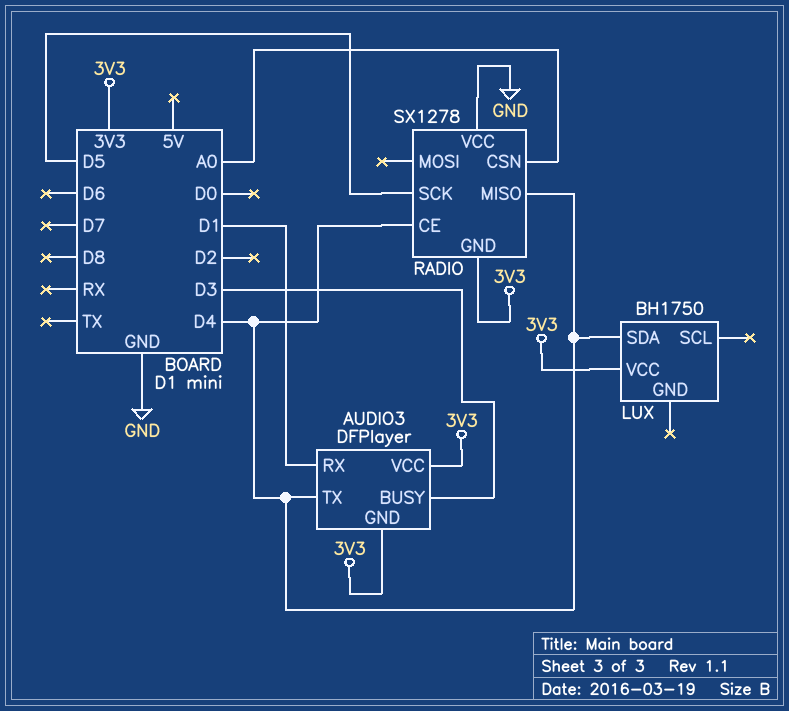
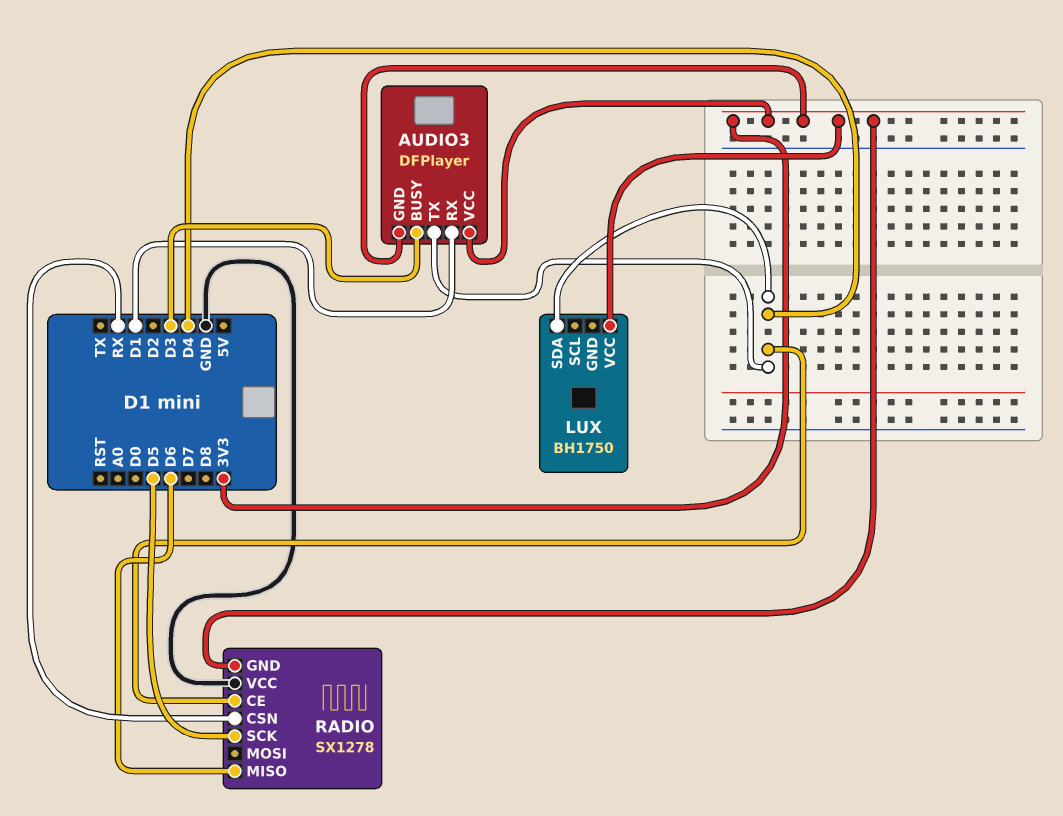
RADIO pin CSN: A0 -> RX
RADIO pin MISO: D4 -> D6

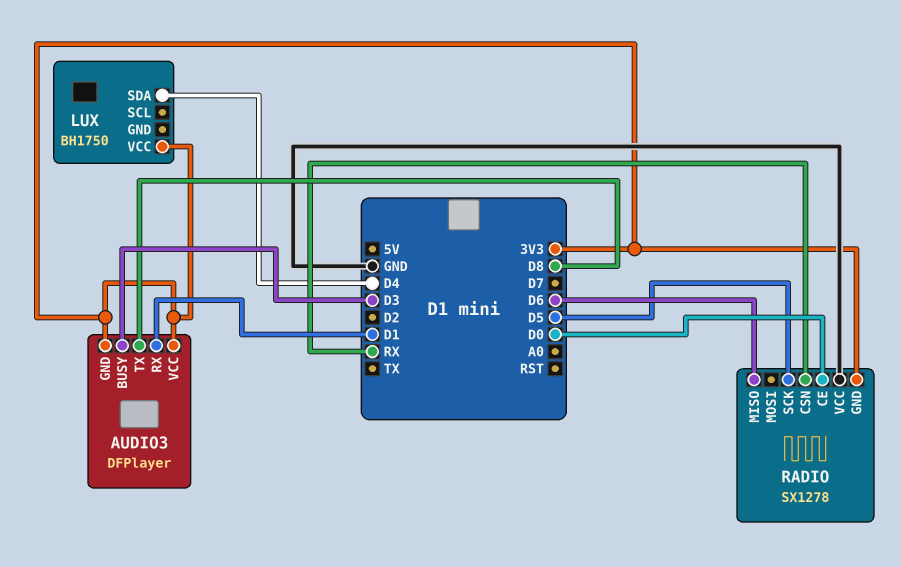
AUDIO3 pin TX: D4 -> D8
RADIO pin CE: D4 -> D0

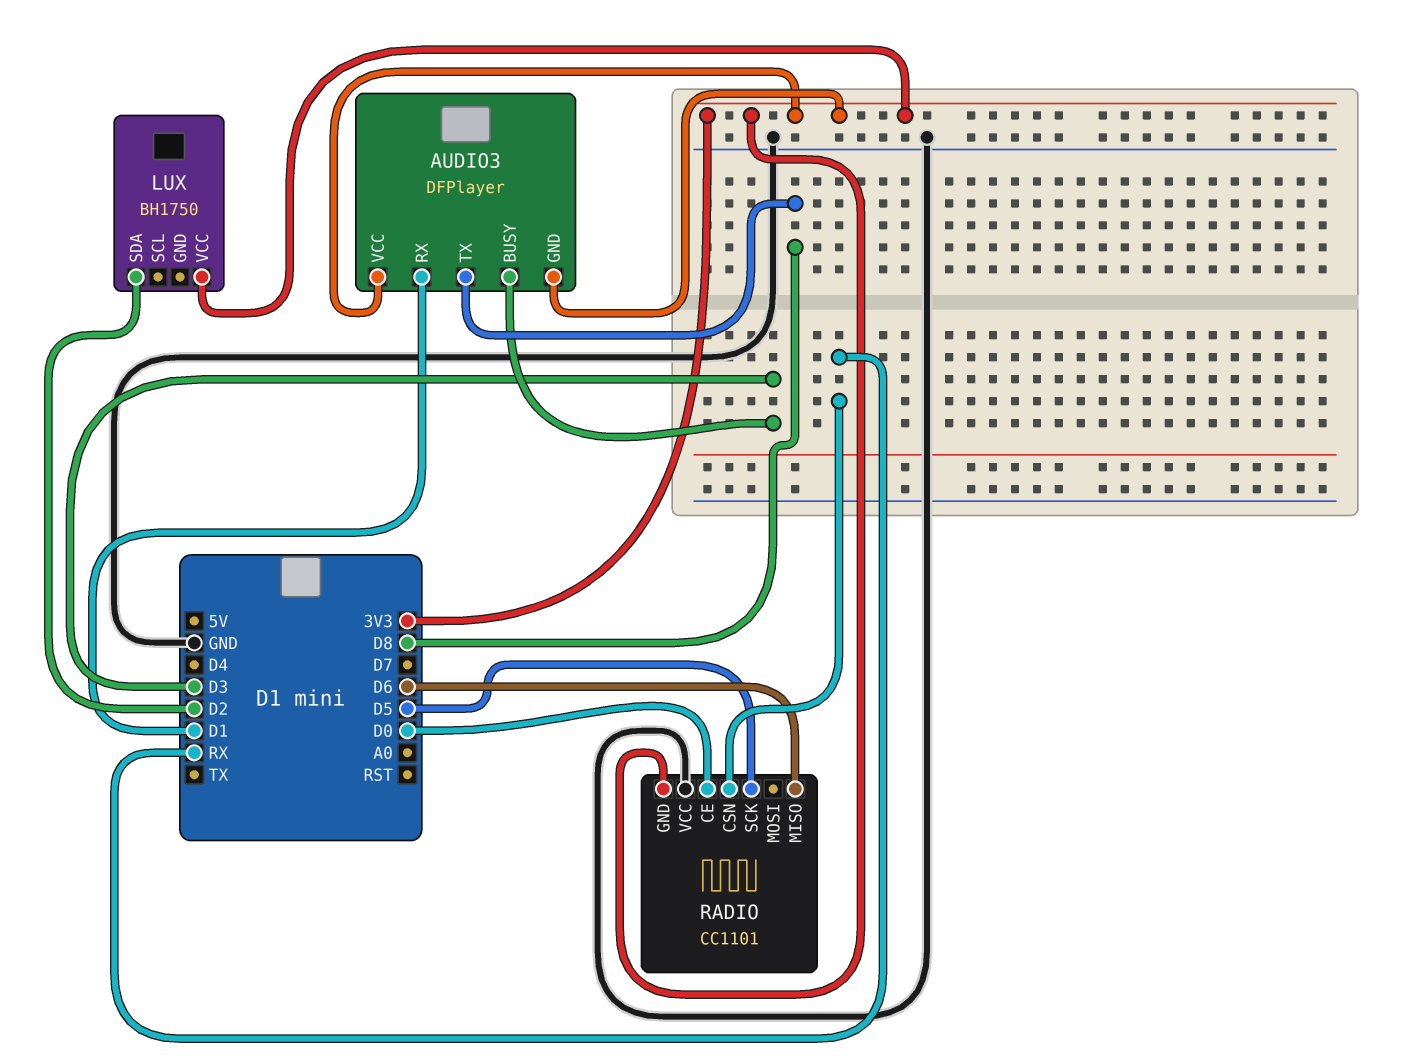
LUX pin SDA: D4 -> D2
RADIO: SX1278 -> CC1101

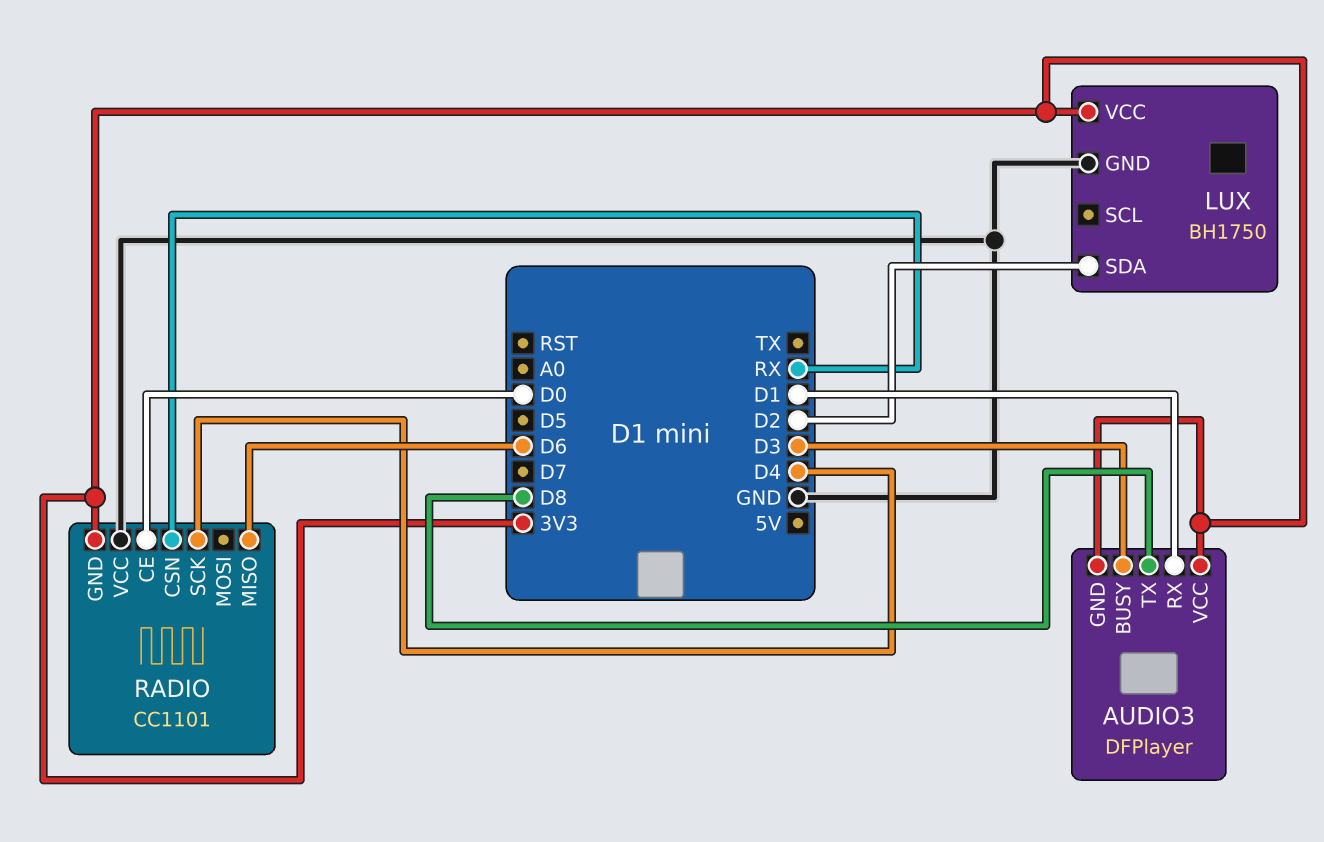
LUX pin GND: none -> GND
RADIO pin SCK: D5 -> D4

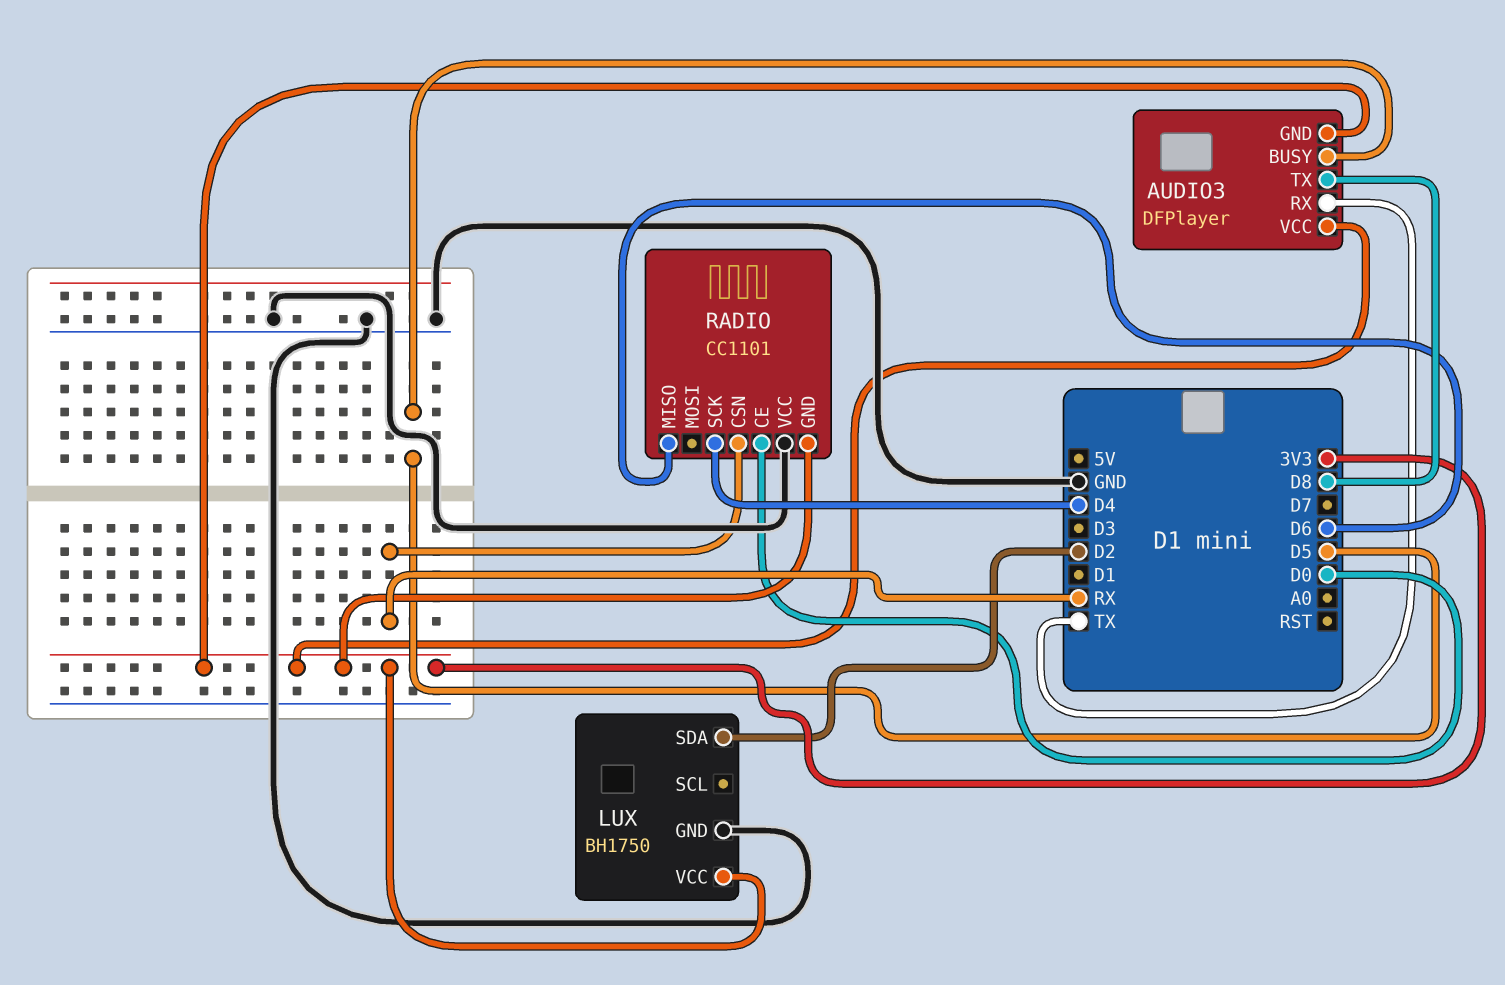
AUDIO3 pin BUSY: D3 -> D5
AUDIO3 pin RX: D1 -> TX

